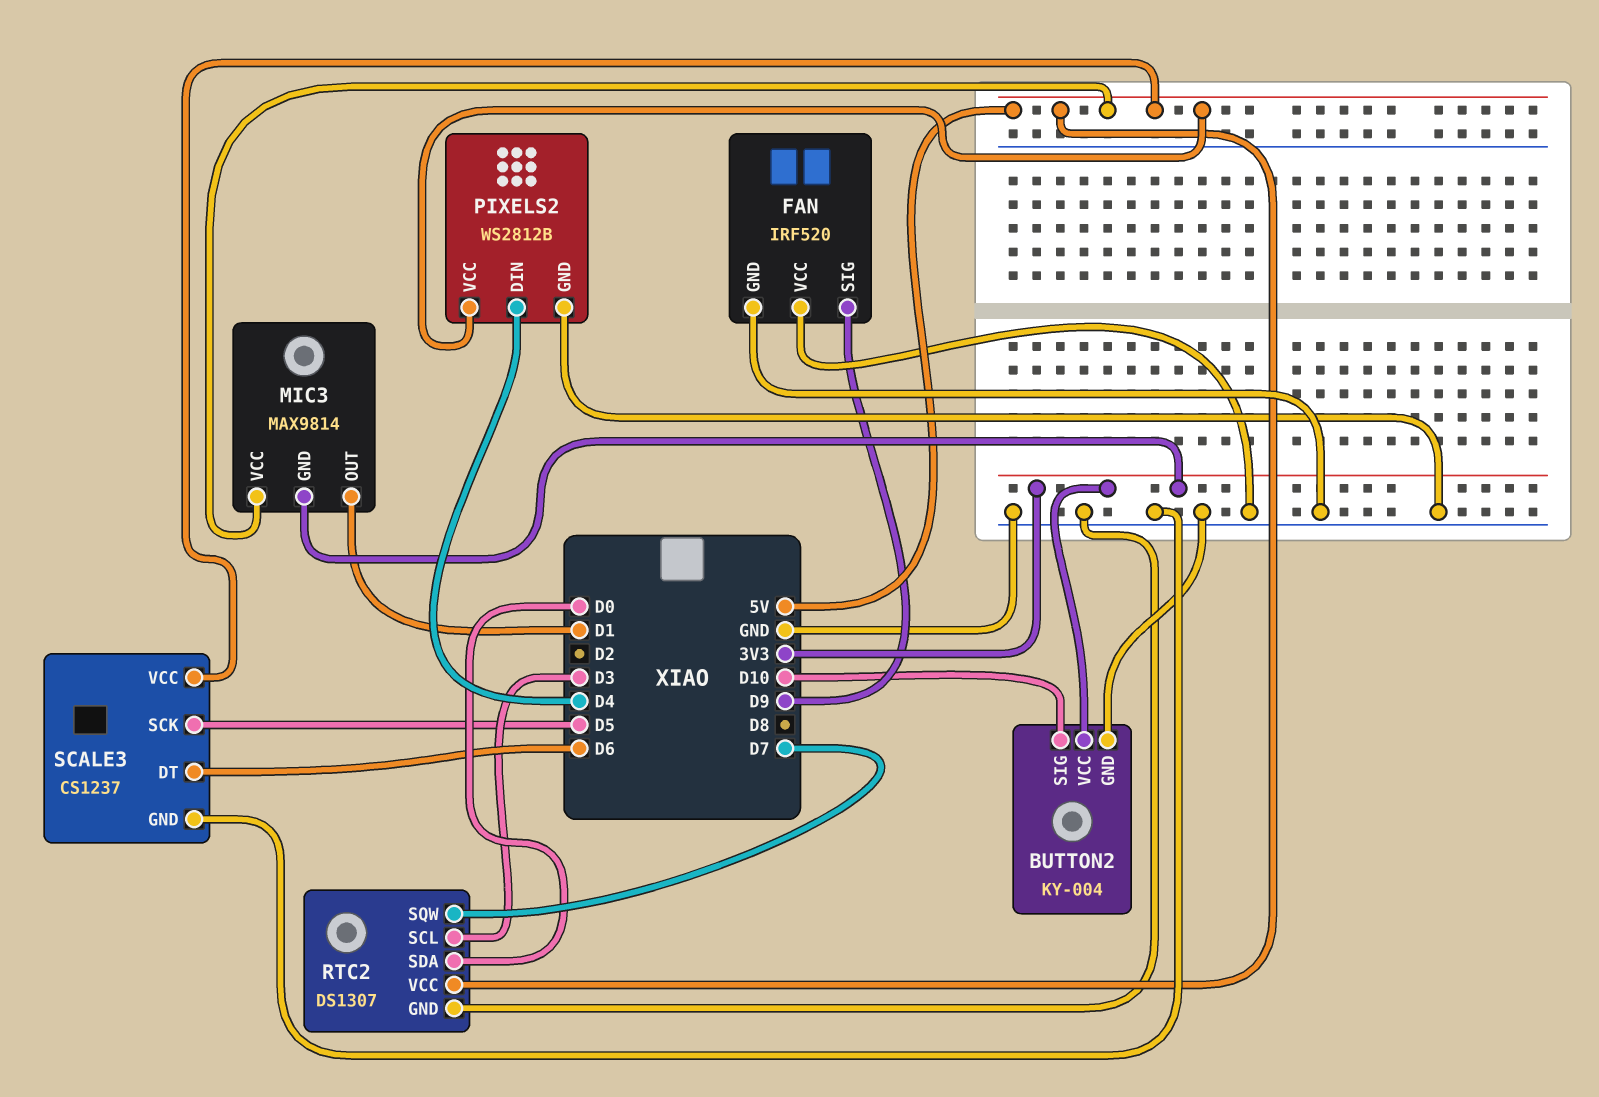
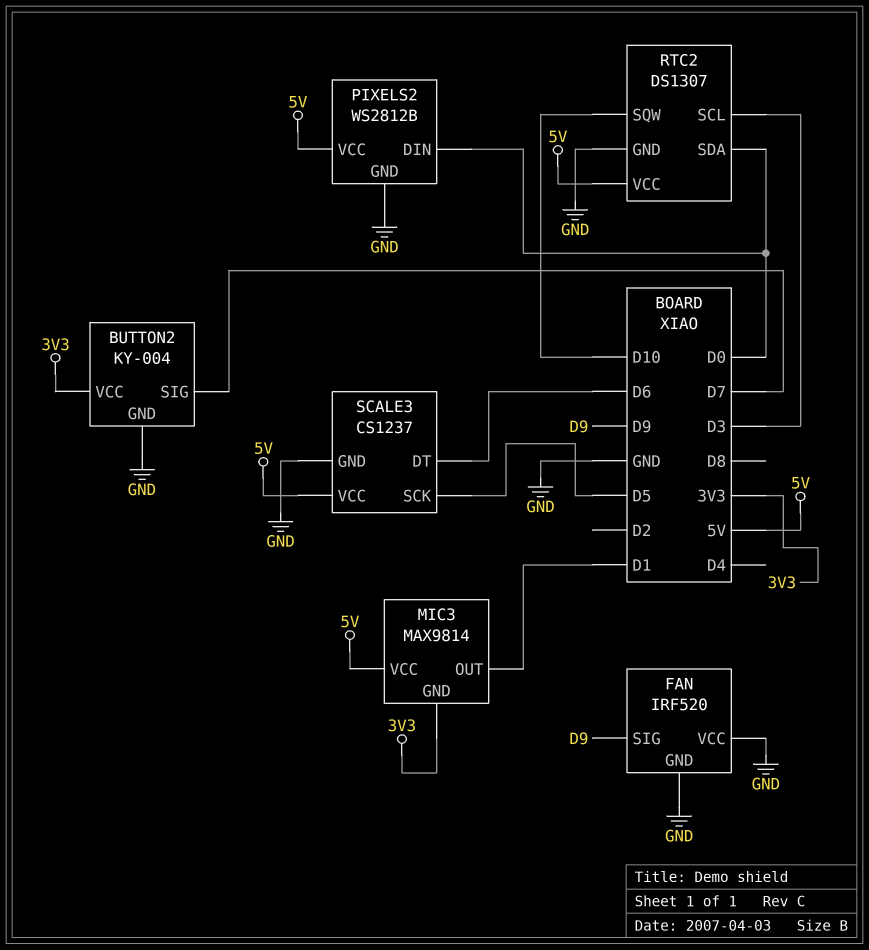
BUTTON2 pin SIG: D10 -> D7
PIXELS2 pin DIN: D4 -> D0
RTC2 pin SQW: D7 -> D10

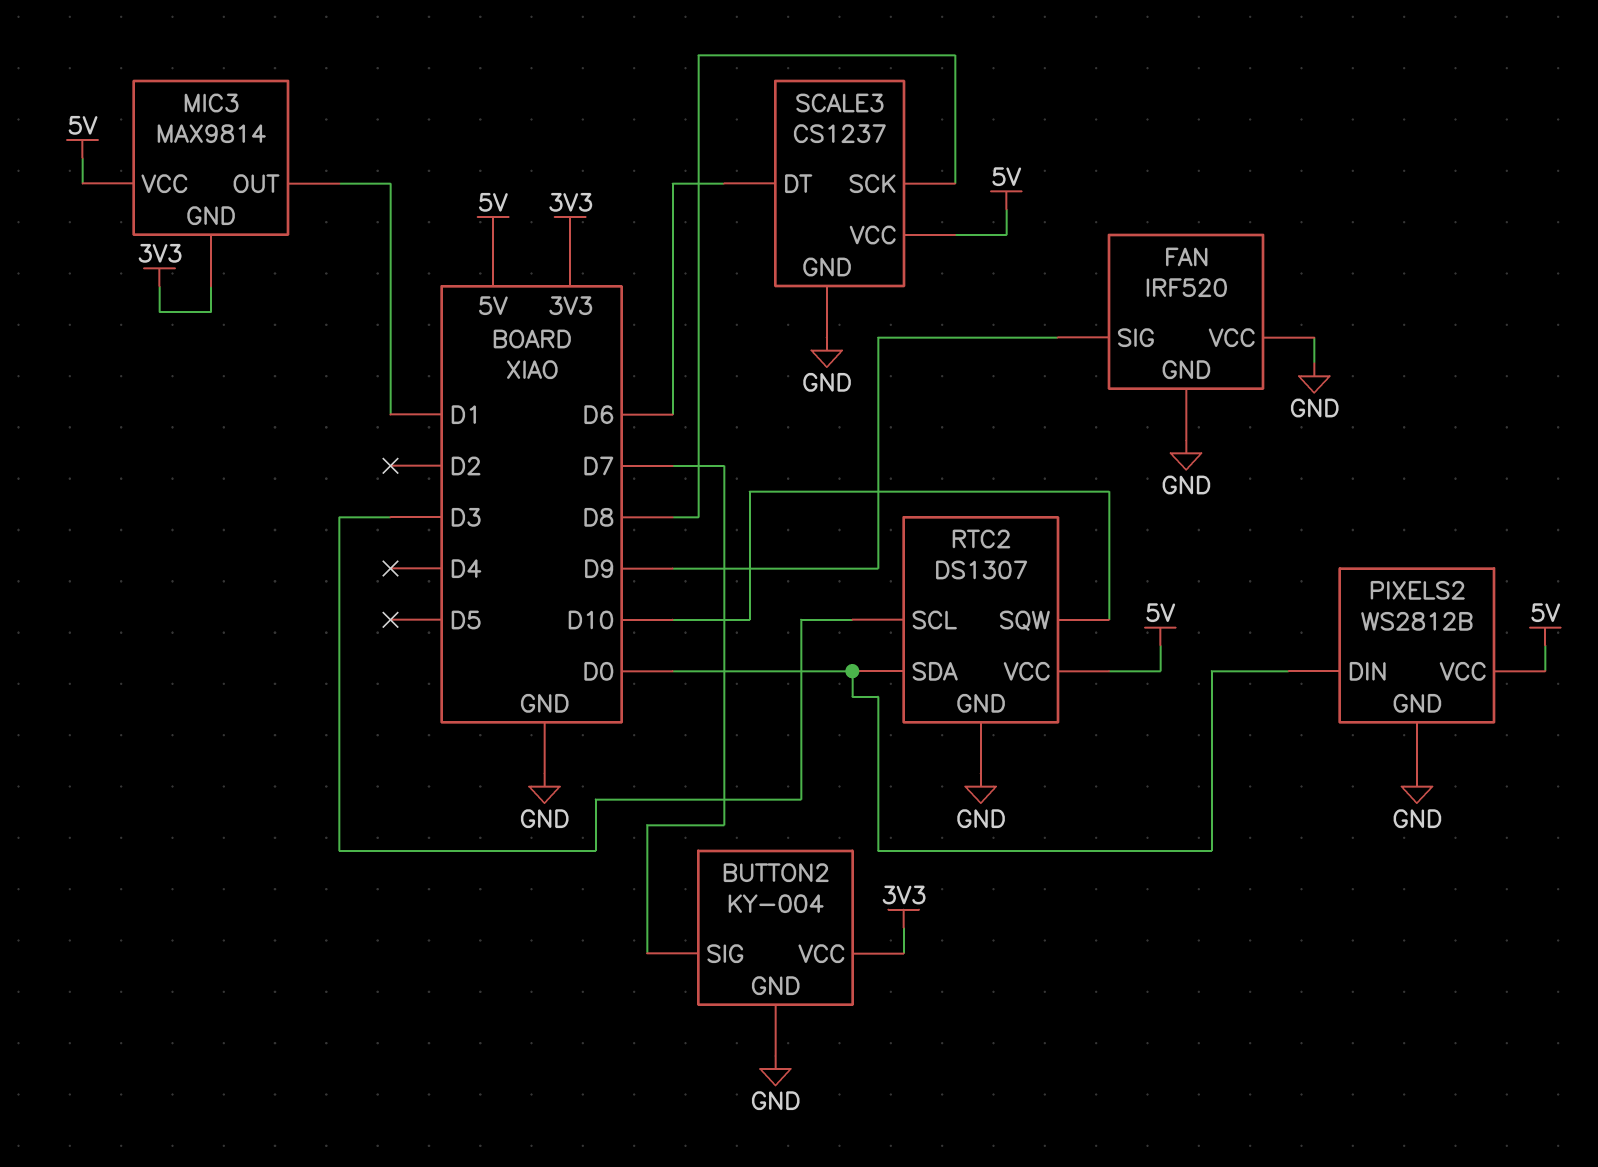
SCALE3 pin SCK: D5 -> D8

